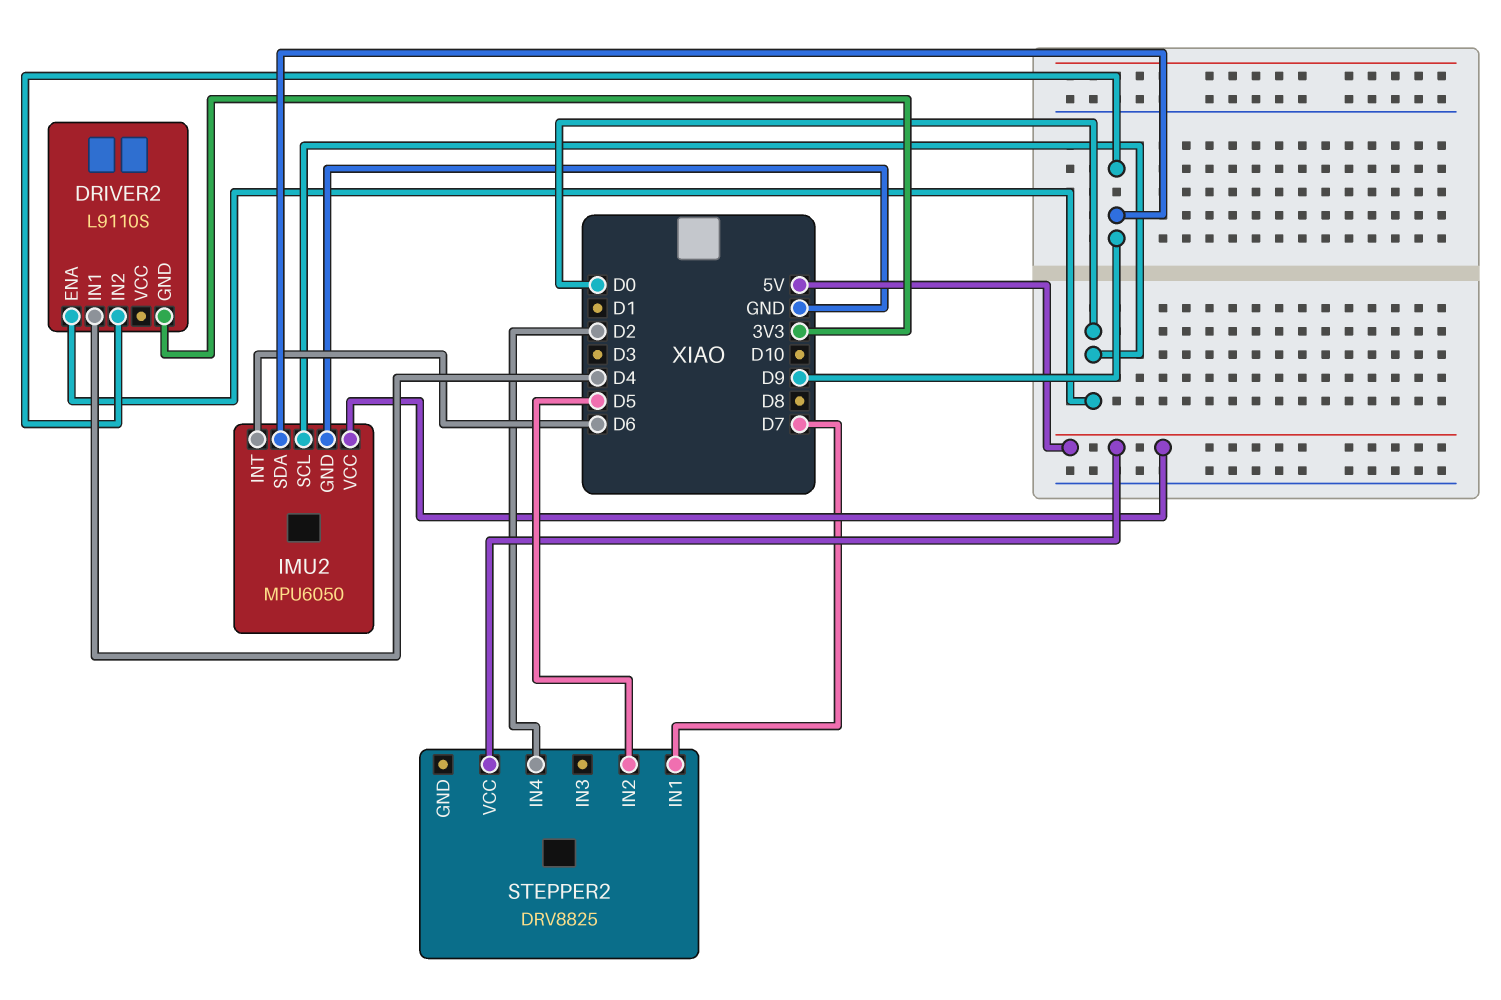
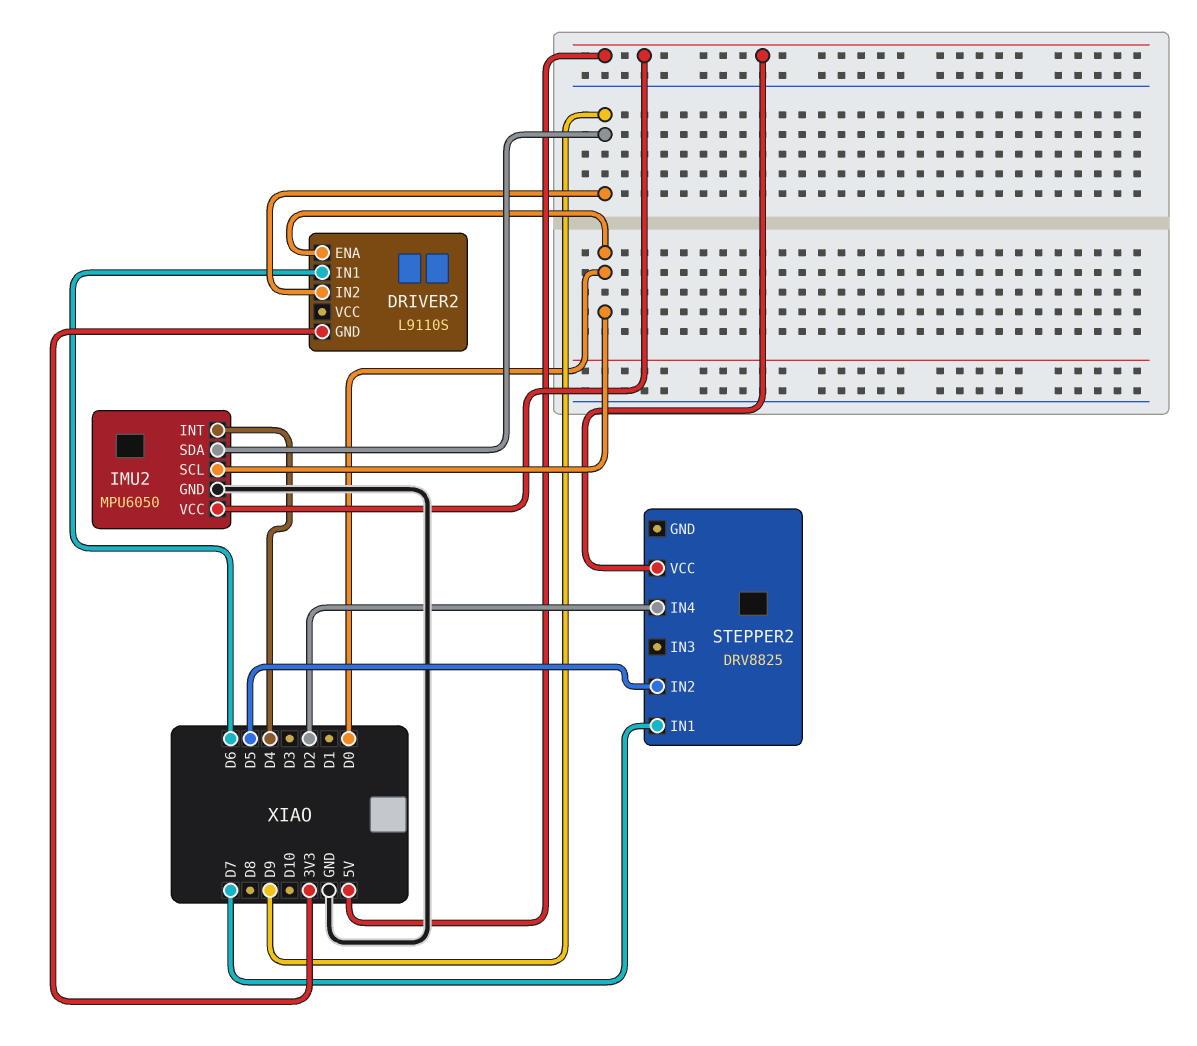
DRIVER2 pin IN1: D4 -> D6
IMU2 pin INT: D6 -> D4

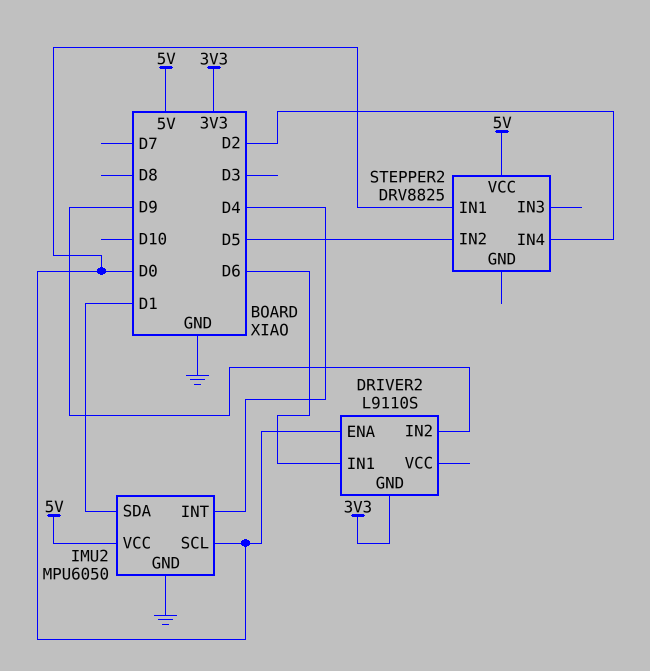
IMU2 pin SDA: D9 -> D1
STEPPER2 pin IN1: D7 -> D0

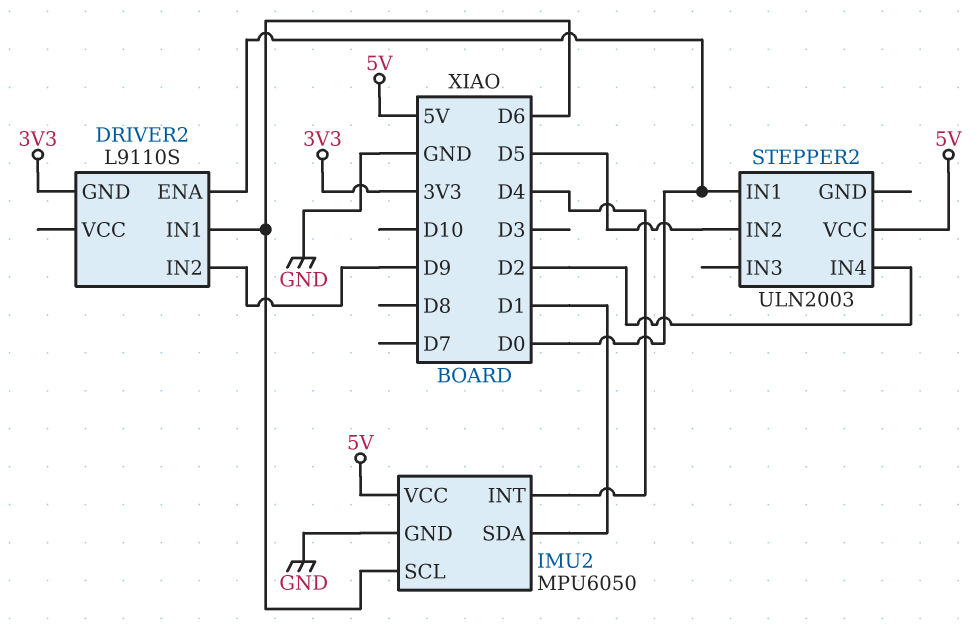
IMU2 pin SCL: D0 -> D6
STEPPER2: DRV8825 -> ULN2003

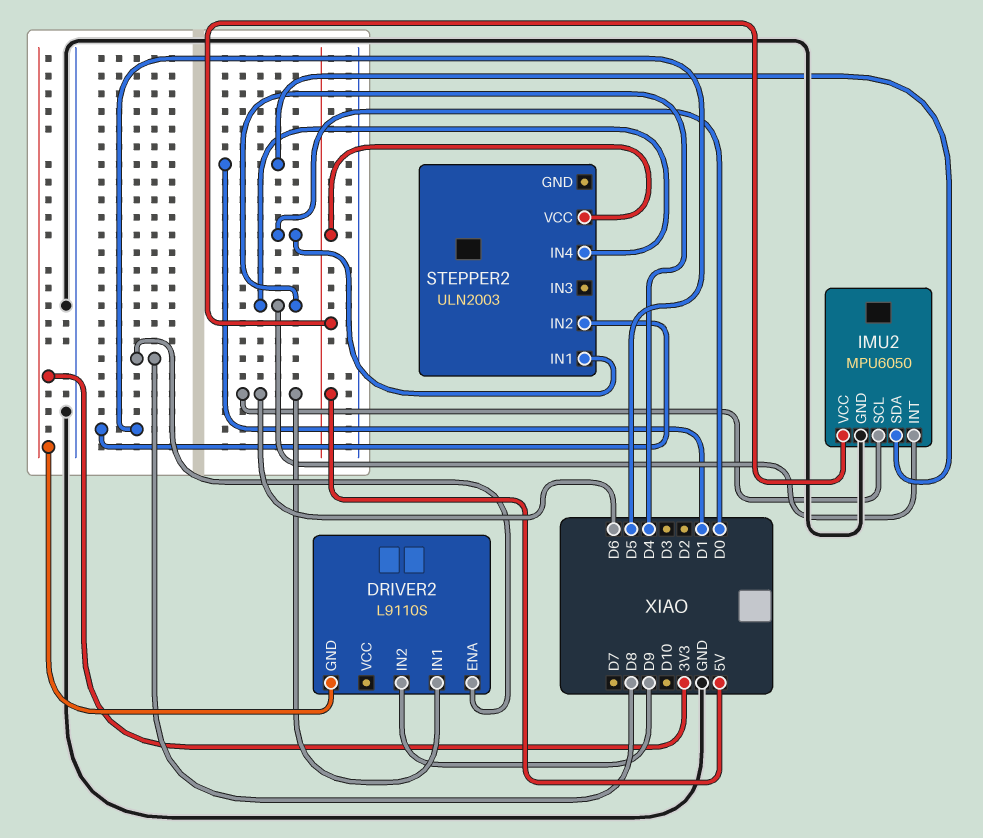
DRIVER2 pin ENA: D0 -> D8
STEPPER2 pin IN4: D2 -> D4

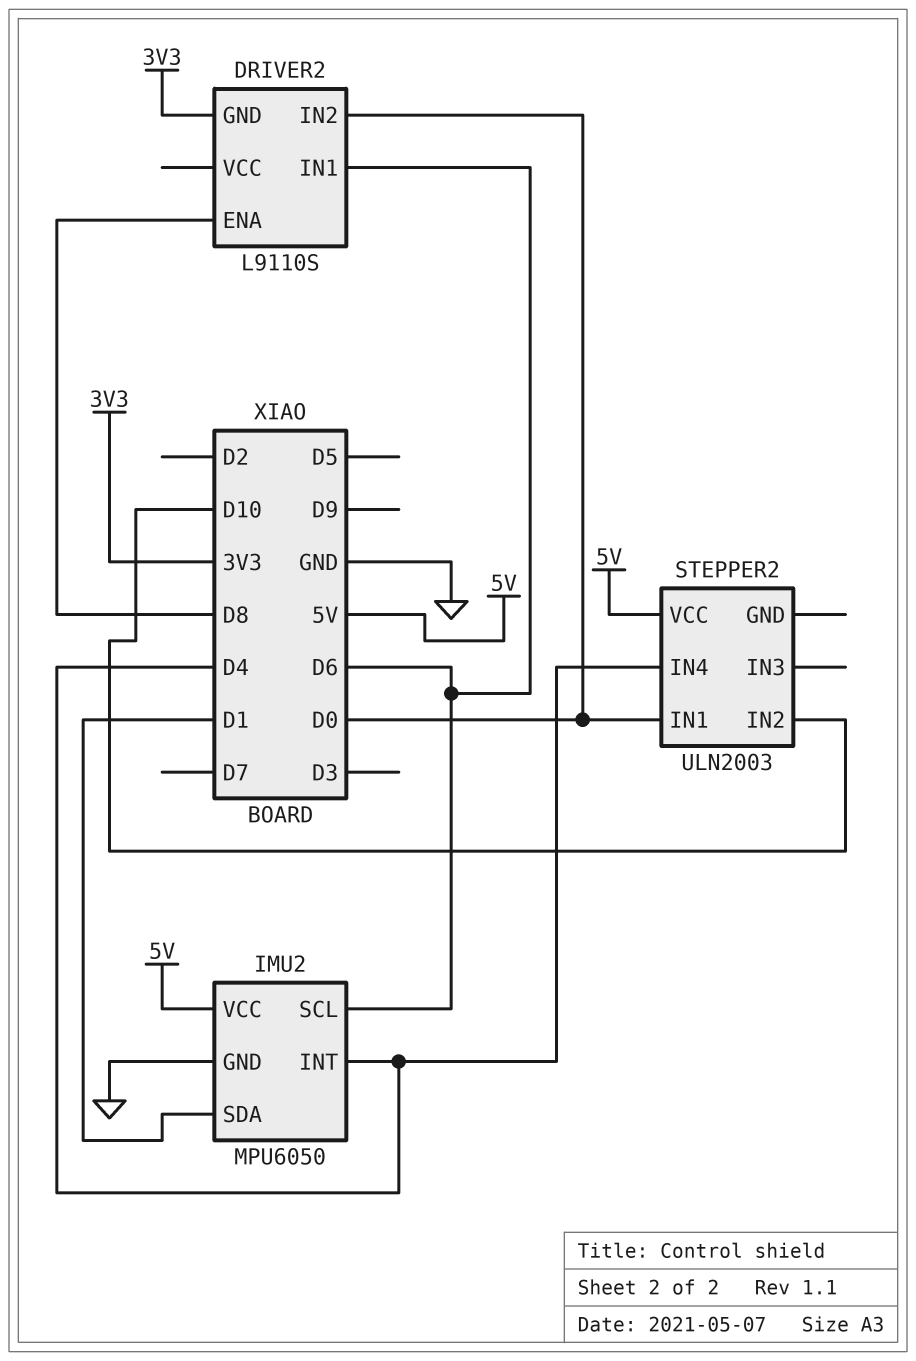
DRIVER2 pin IN2: D9 -> D0
STEPPER2 pin IN2: D5 -> D10

